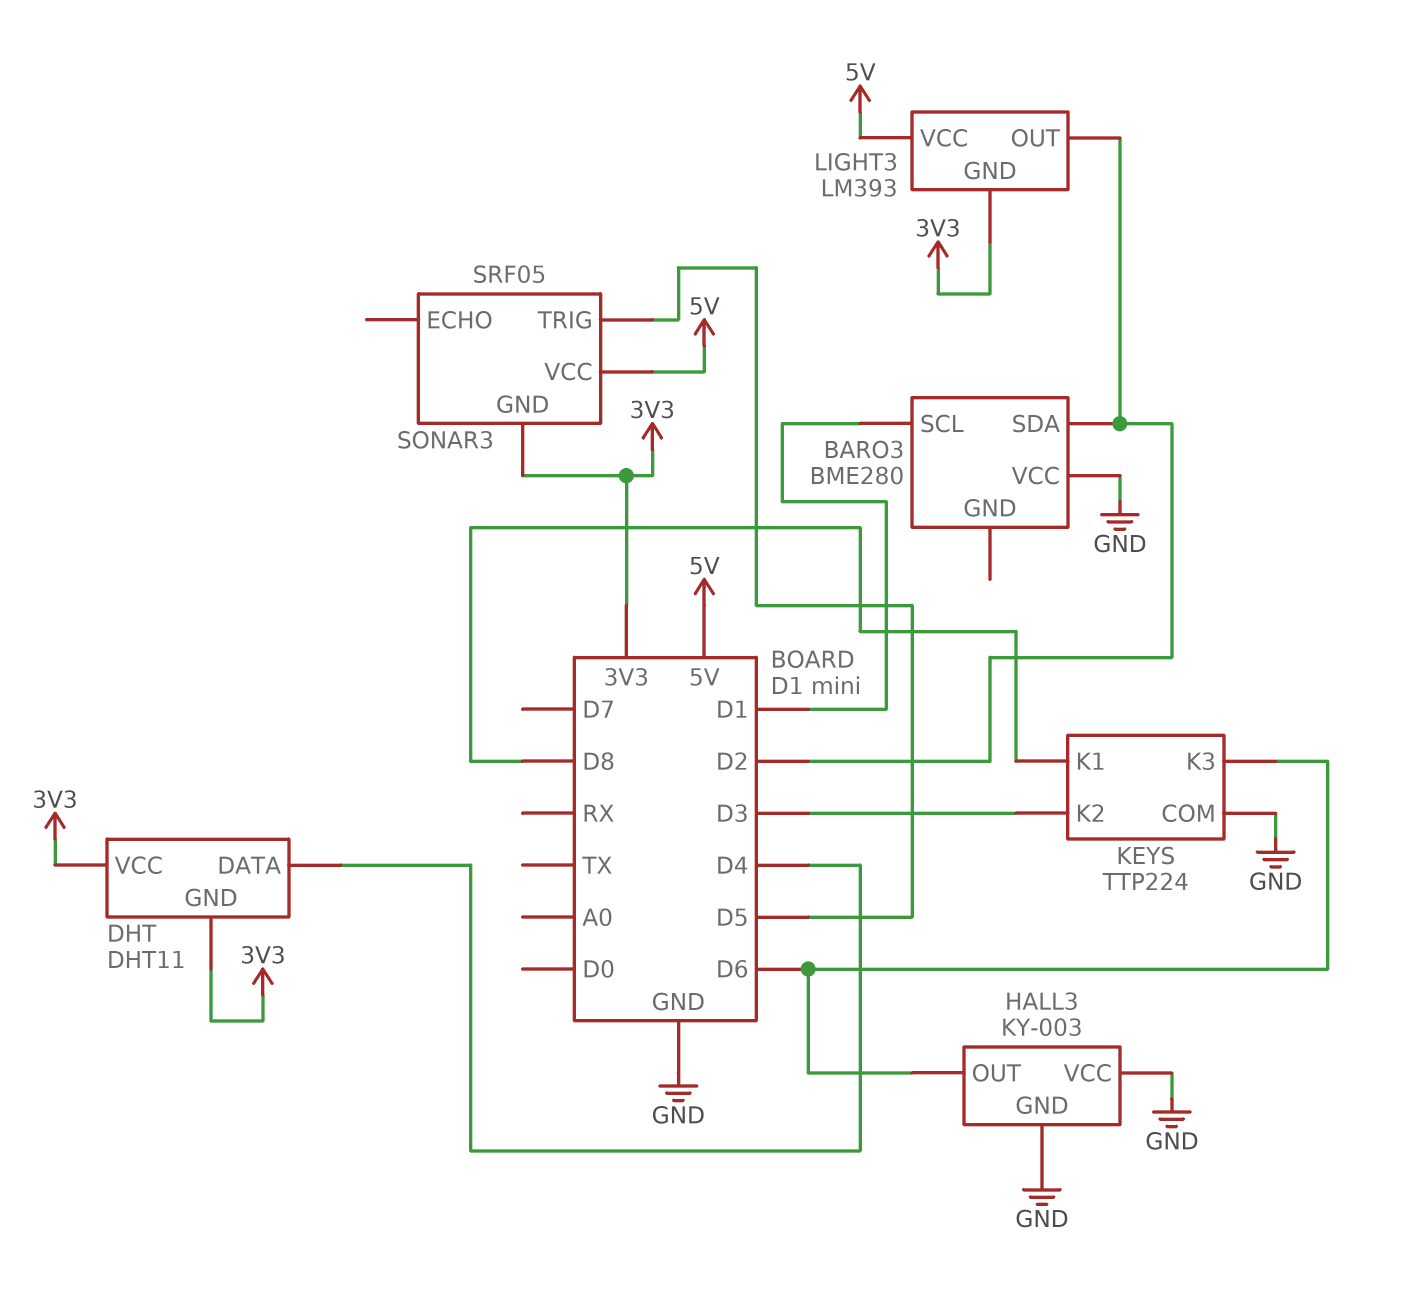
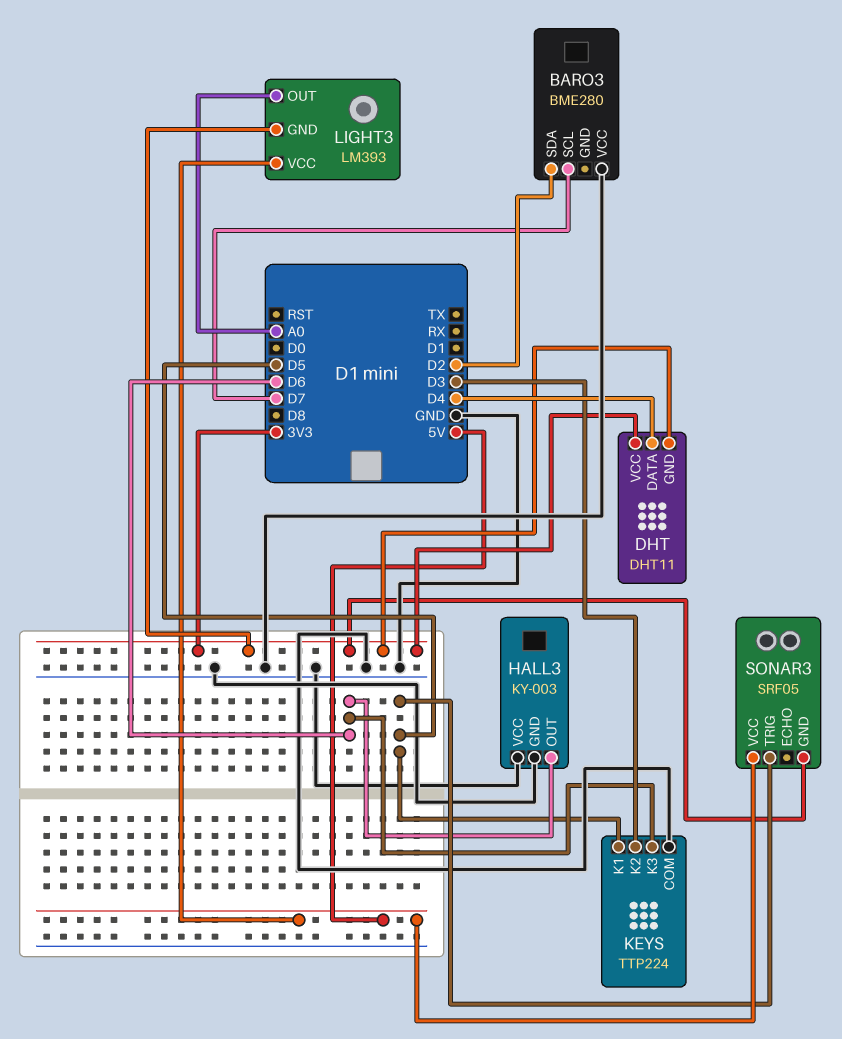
BARO3 pin SCL: D1 -> D7
KEYS pin K1: D8 -> D5
LIGHT3 pin OUT: D2 -> A0

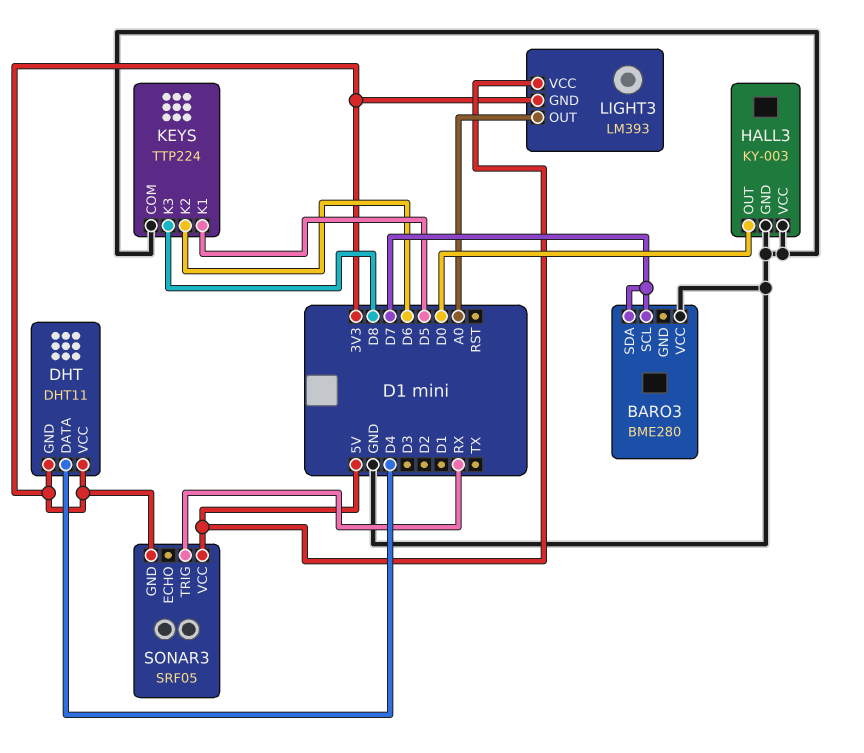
BARO3 pin SDA: D2 -> D7
HALL3 pin OUT: D6 -> D0
KEYS pin K2: D3 -> D6
KEYS pin K3: D6 -> D8
SONAR3 pin TRIG: D5 -> RX

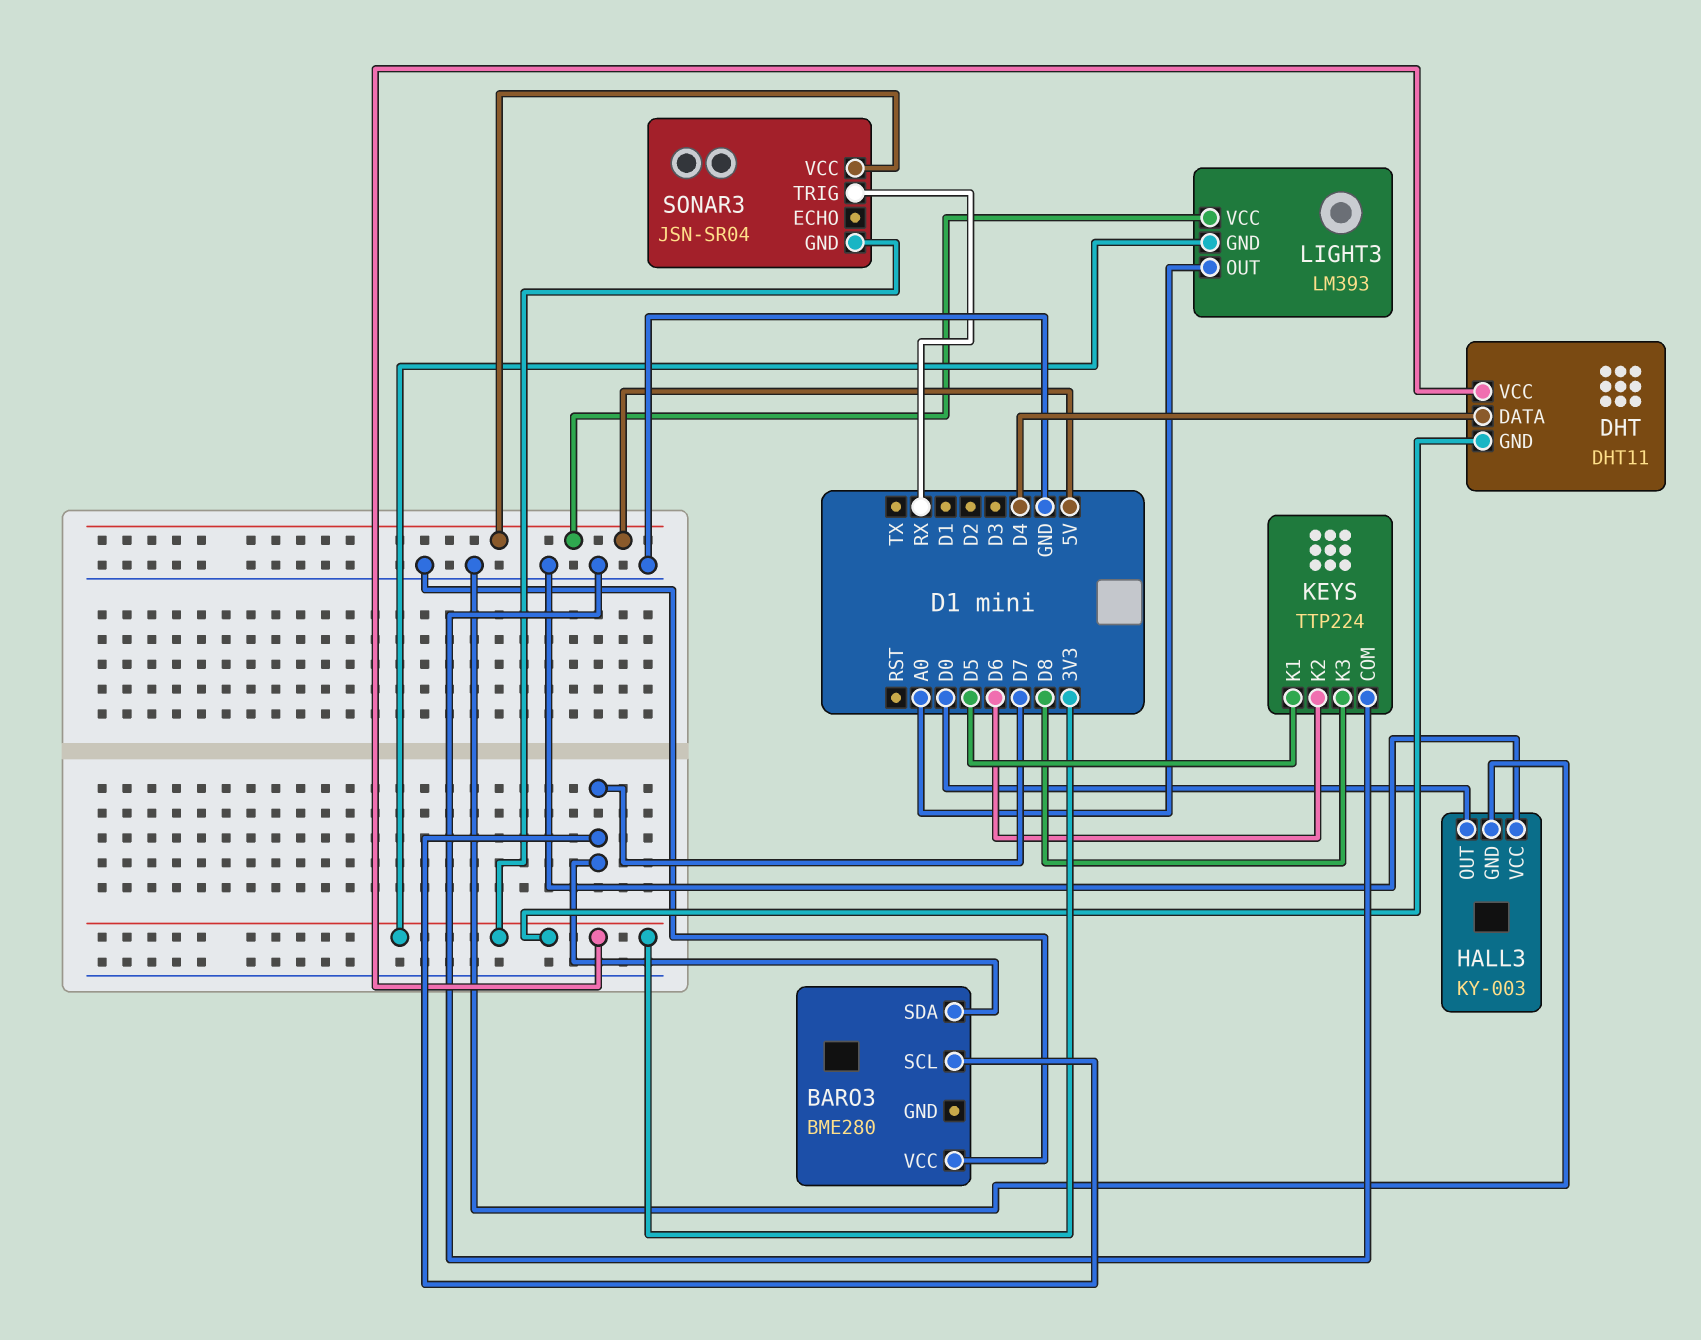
SONAR3: SRF05 -> JSN-SR04

